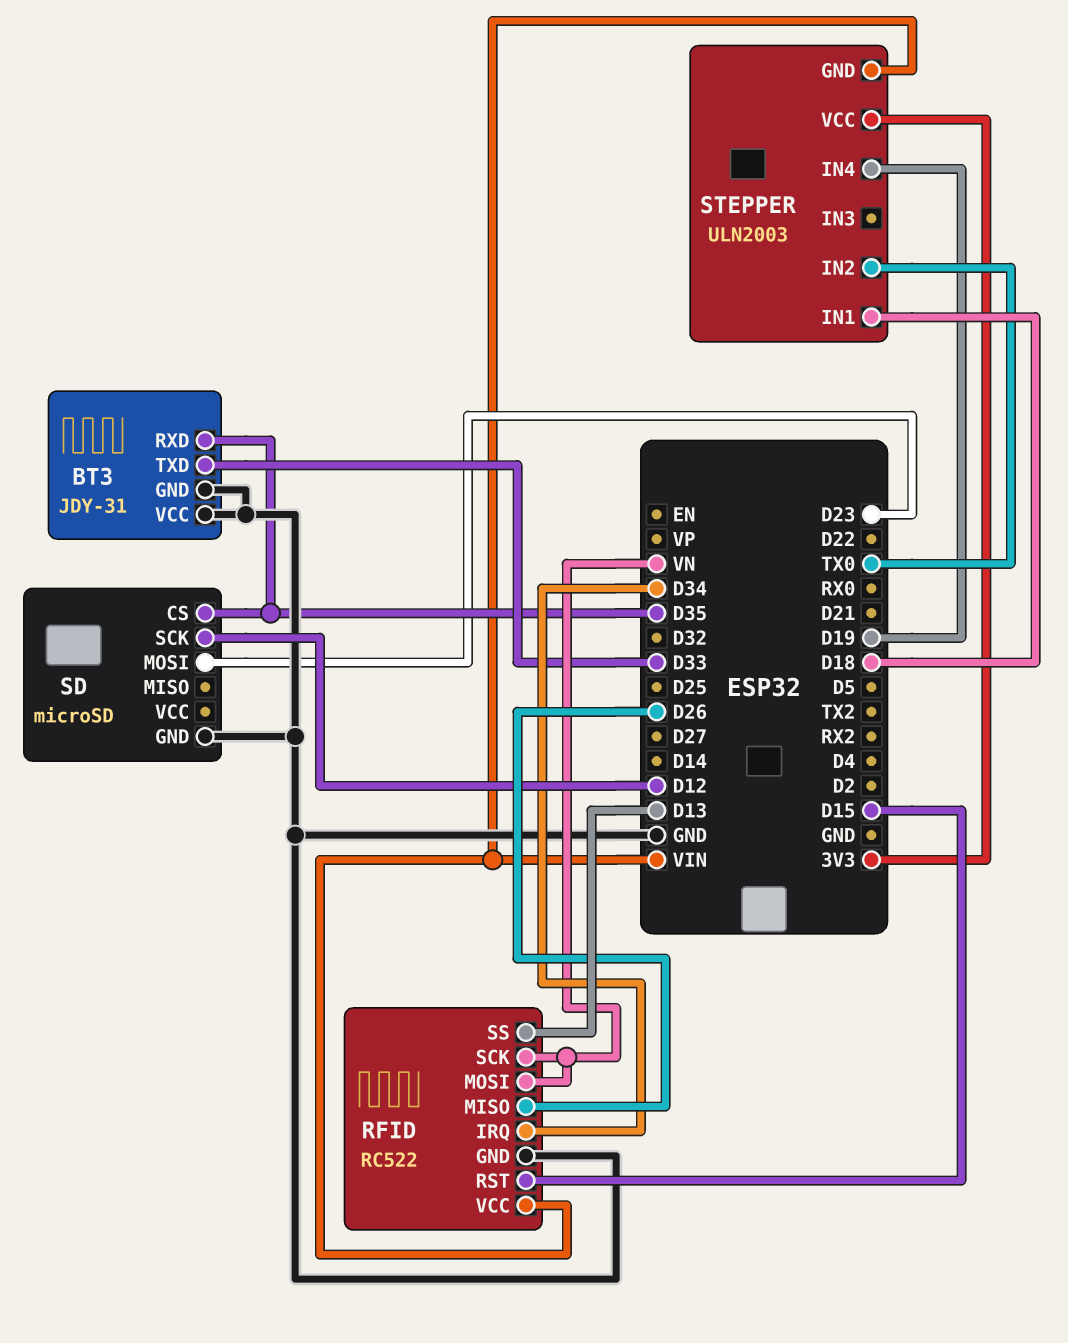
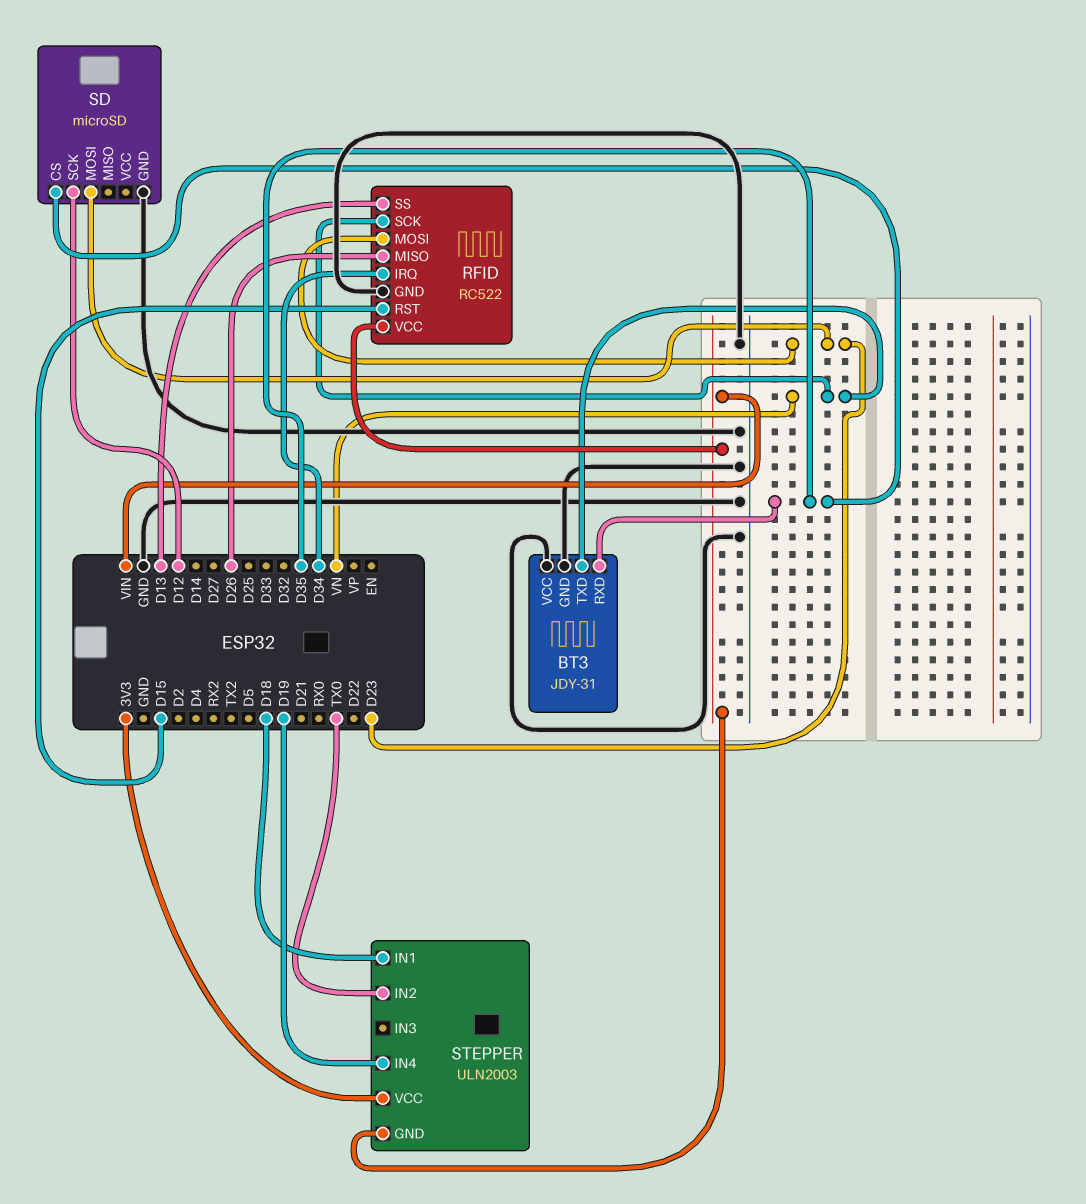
BT3 pin TXD: D33 -> VN
RFID pin MOSI: VN -> D23

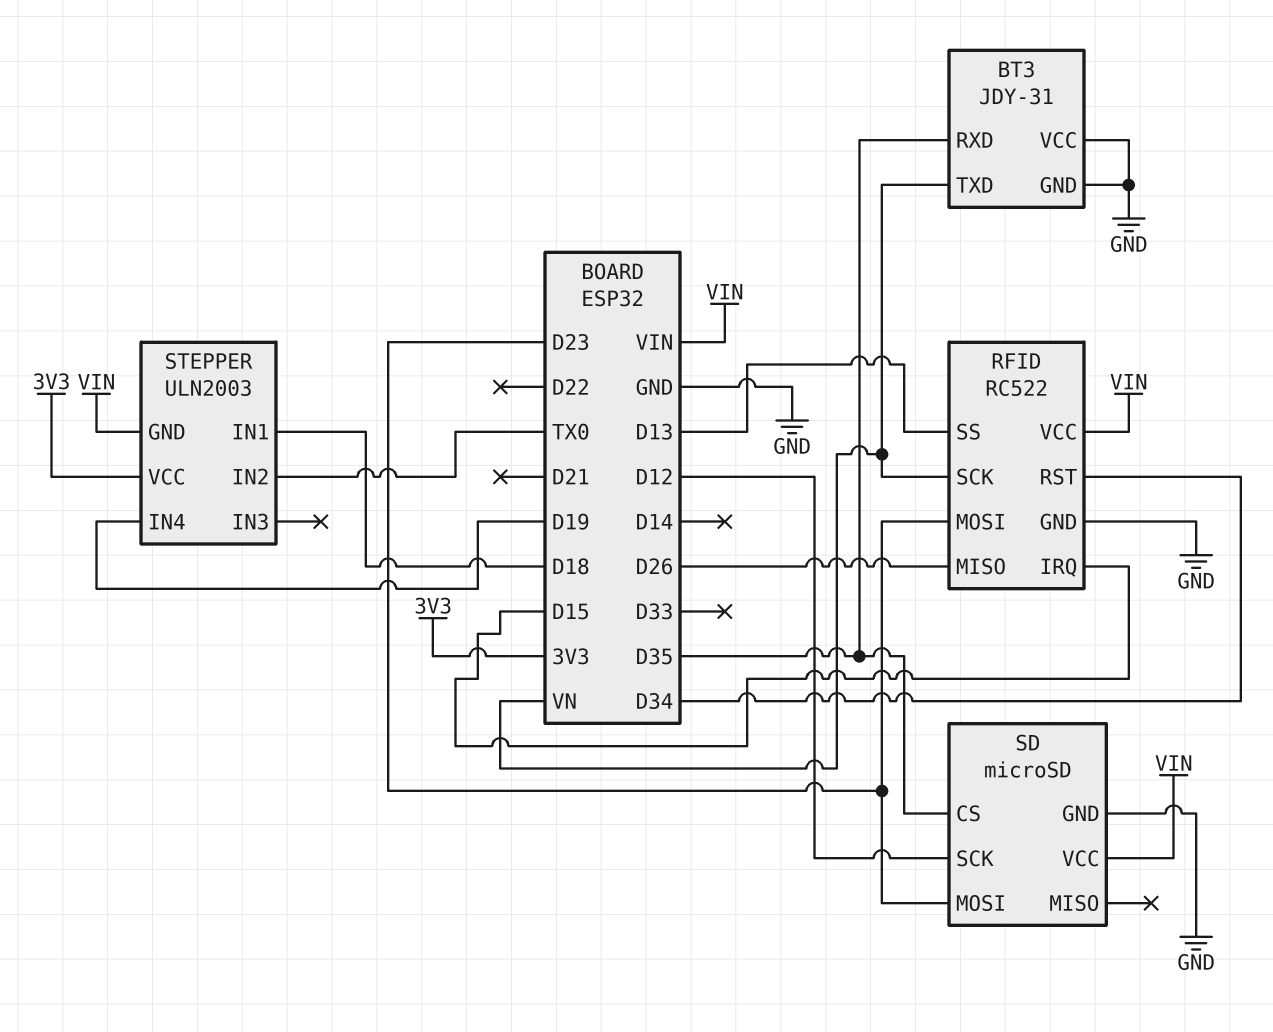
RFID pin IRQ: D34 -> D15
RFID pin RST: D15 -> D34
SD pin VCC: none -> VIN

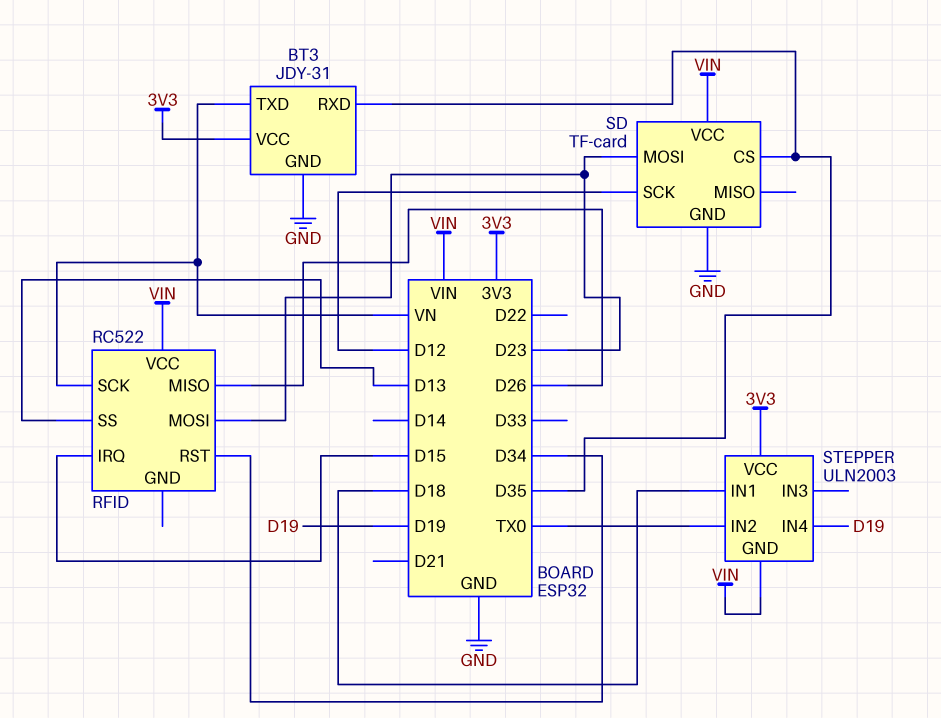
BT3 pin VCC: GND -> 3V3
RFID pin GND: GND -> none
SD: microSD -> TF-card

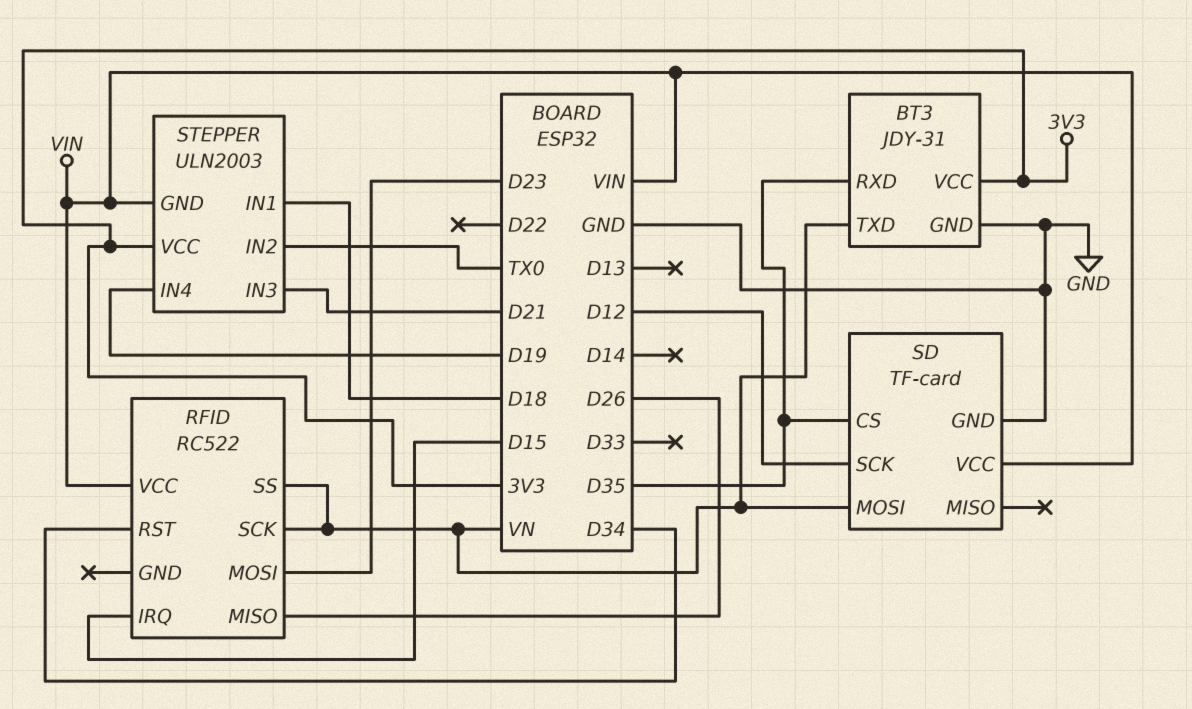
RFID pin SS: D13 -> VN
SD pin MOSI: D23 -> VN
STEPPER pin IN3: none -> D21

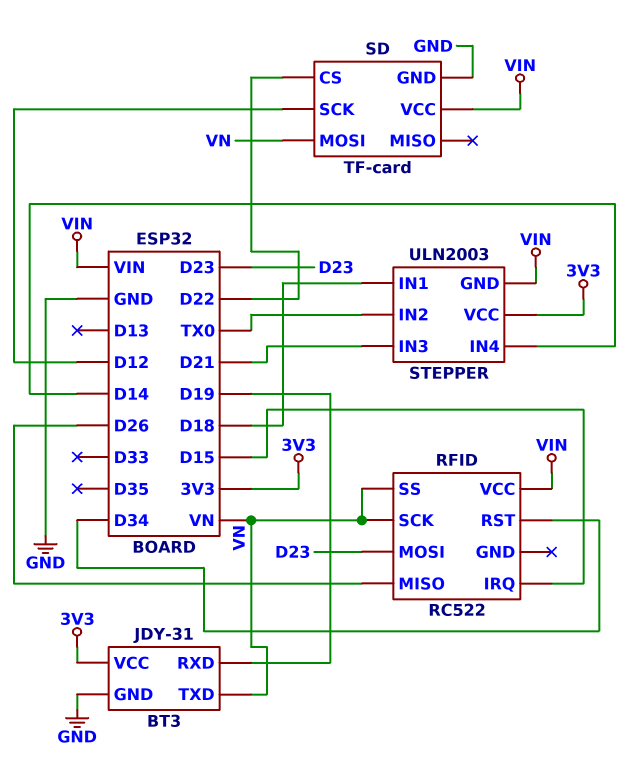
BT3 pin RXD: D35 -> D19
SD pin CS: D35 -> D22
STEPPER pin IN4: D19 -> D14

